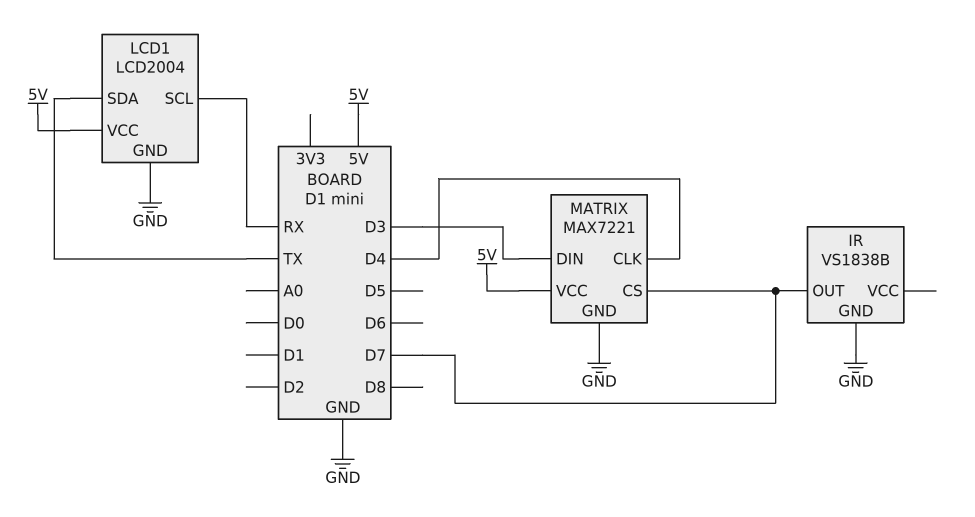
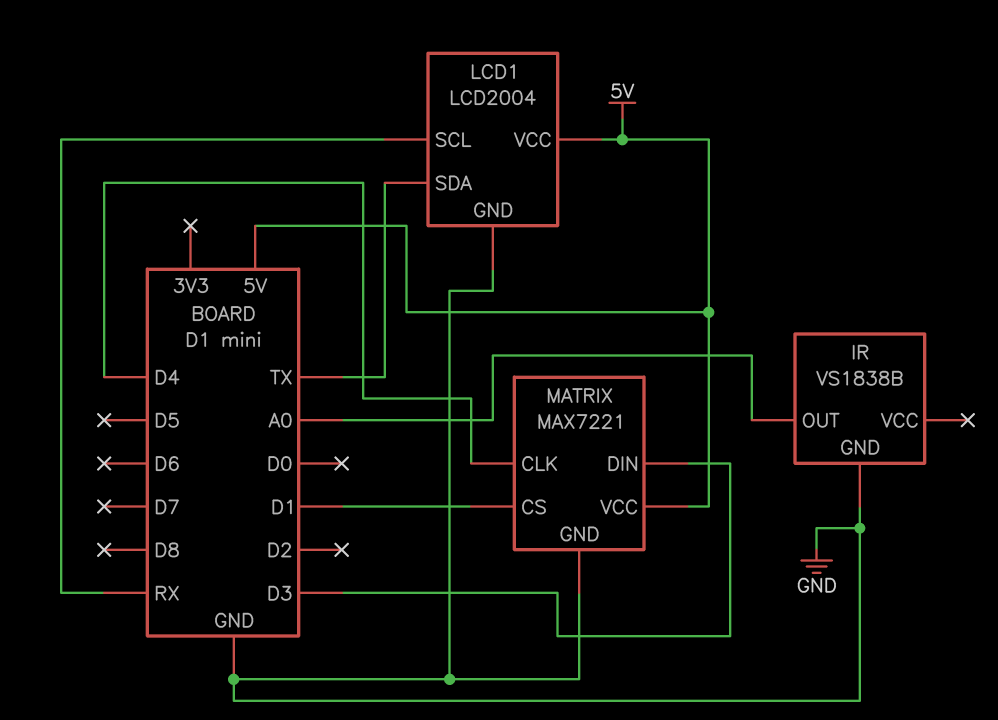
IR pin OUT: D7 -> A0
MATRIX pin CS: D7 -> D1

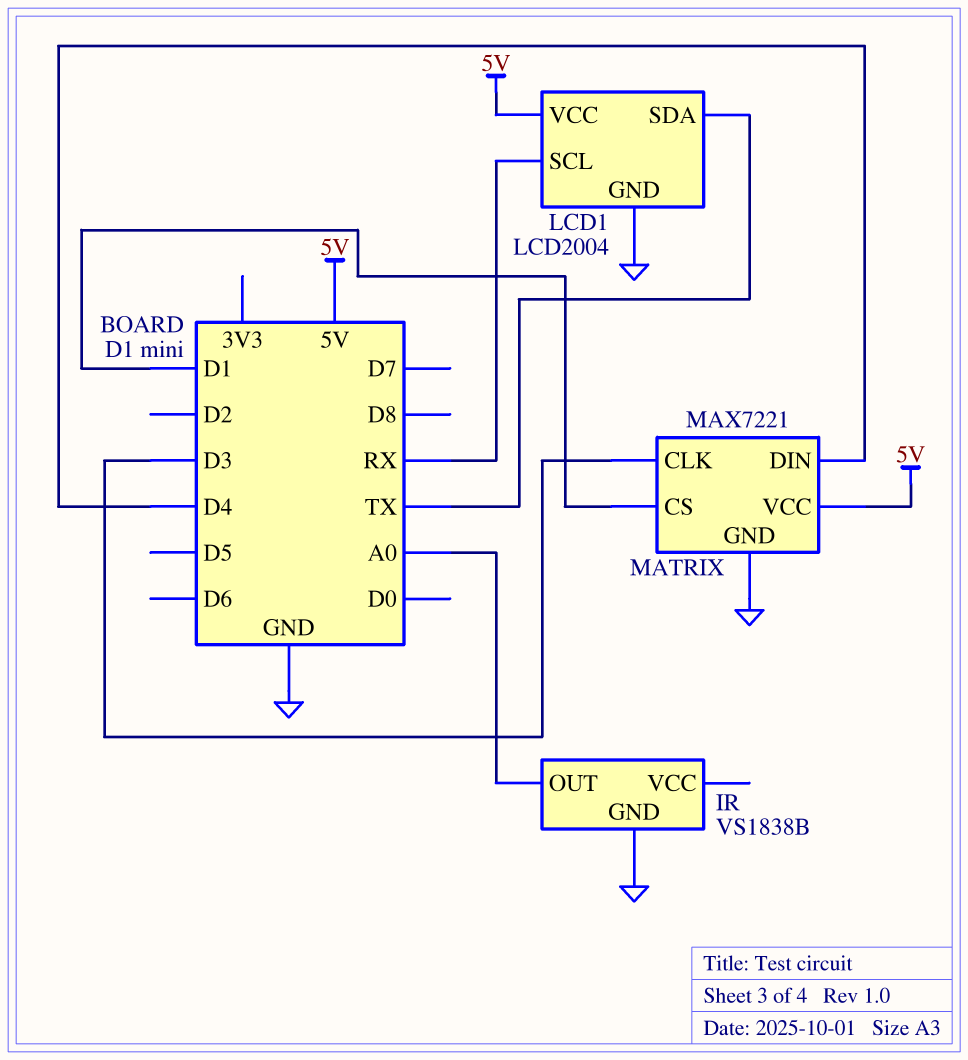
MATRIX pin CLK: D4 -> D3
MATRIX pin DIN: D3 -> D4

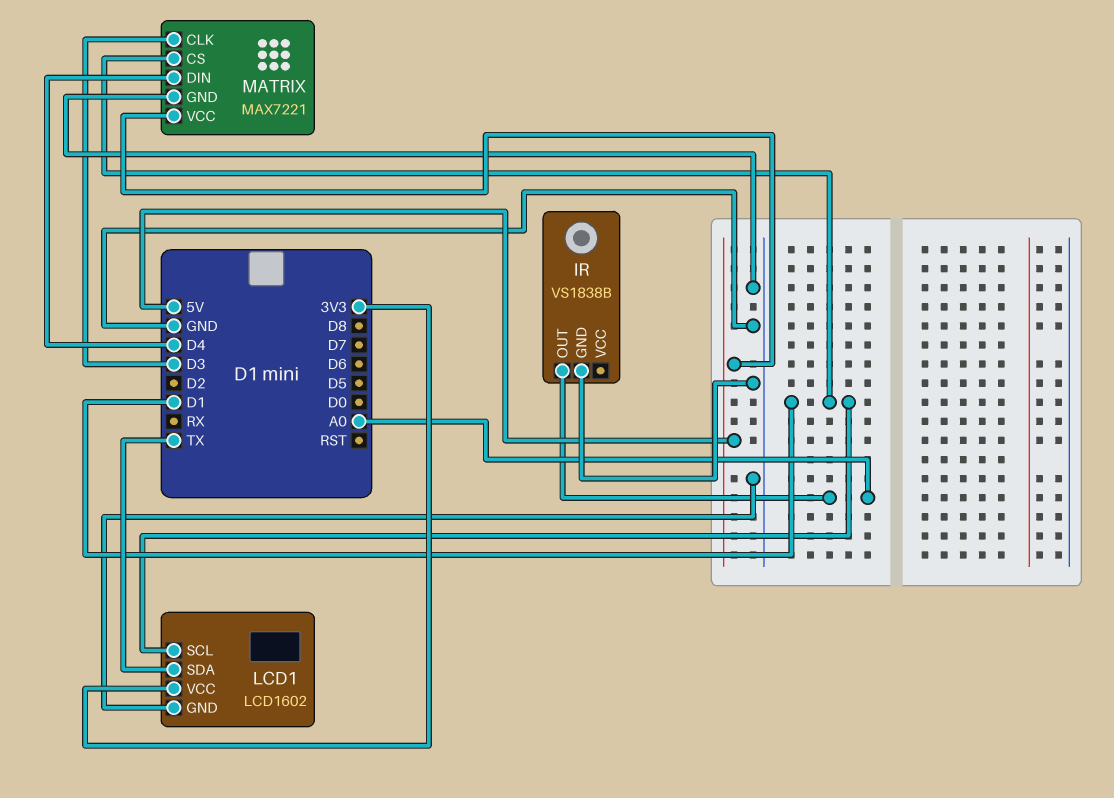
LCD1: LCD2004 -> LCD1602
LCD1 pin SCL: RX -> D1
LCD1 pin VCC: 5V -> 3V3

